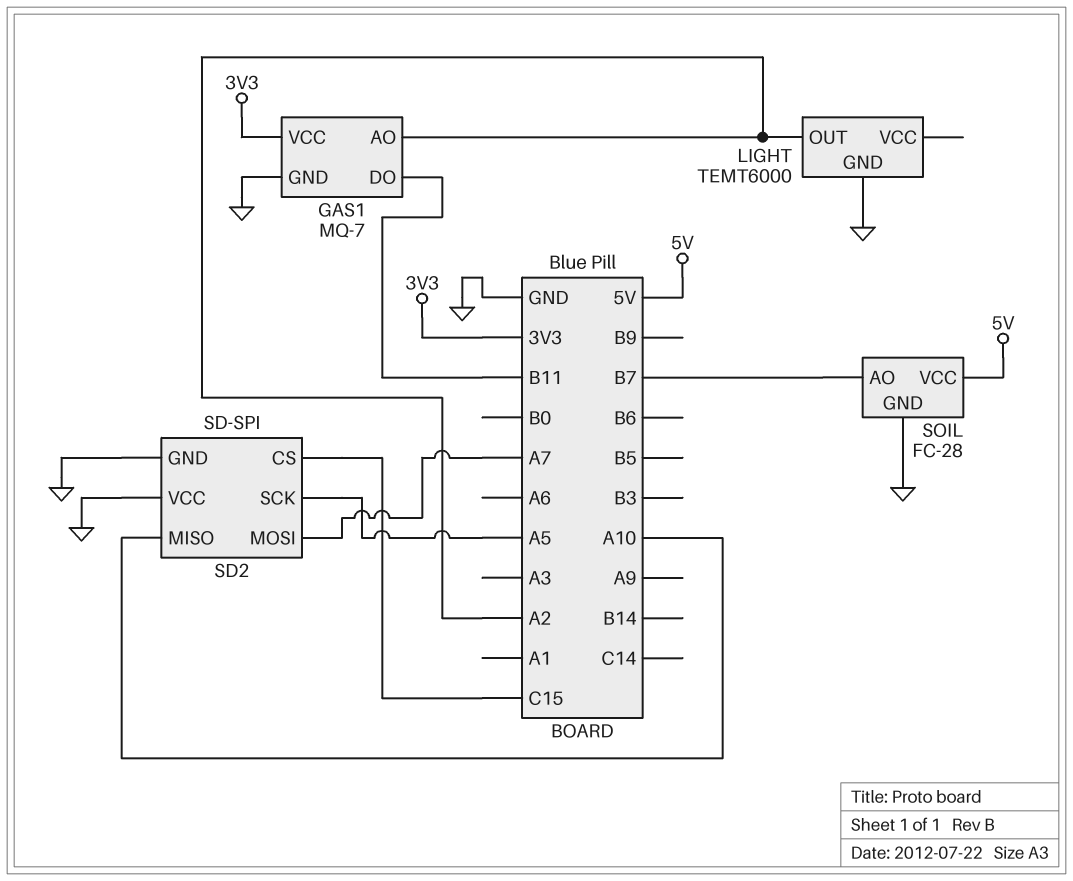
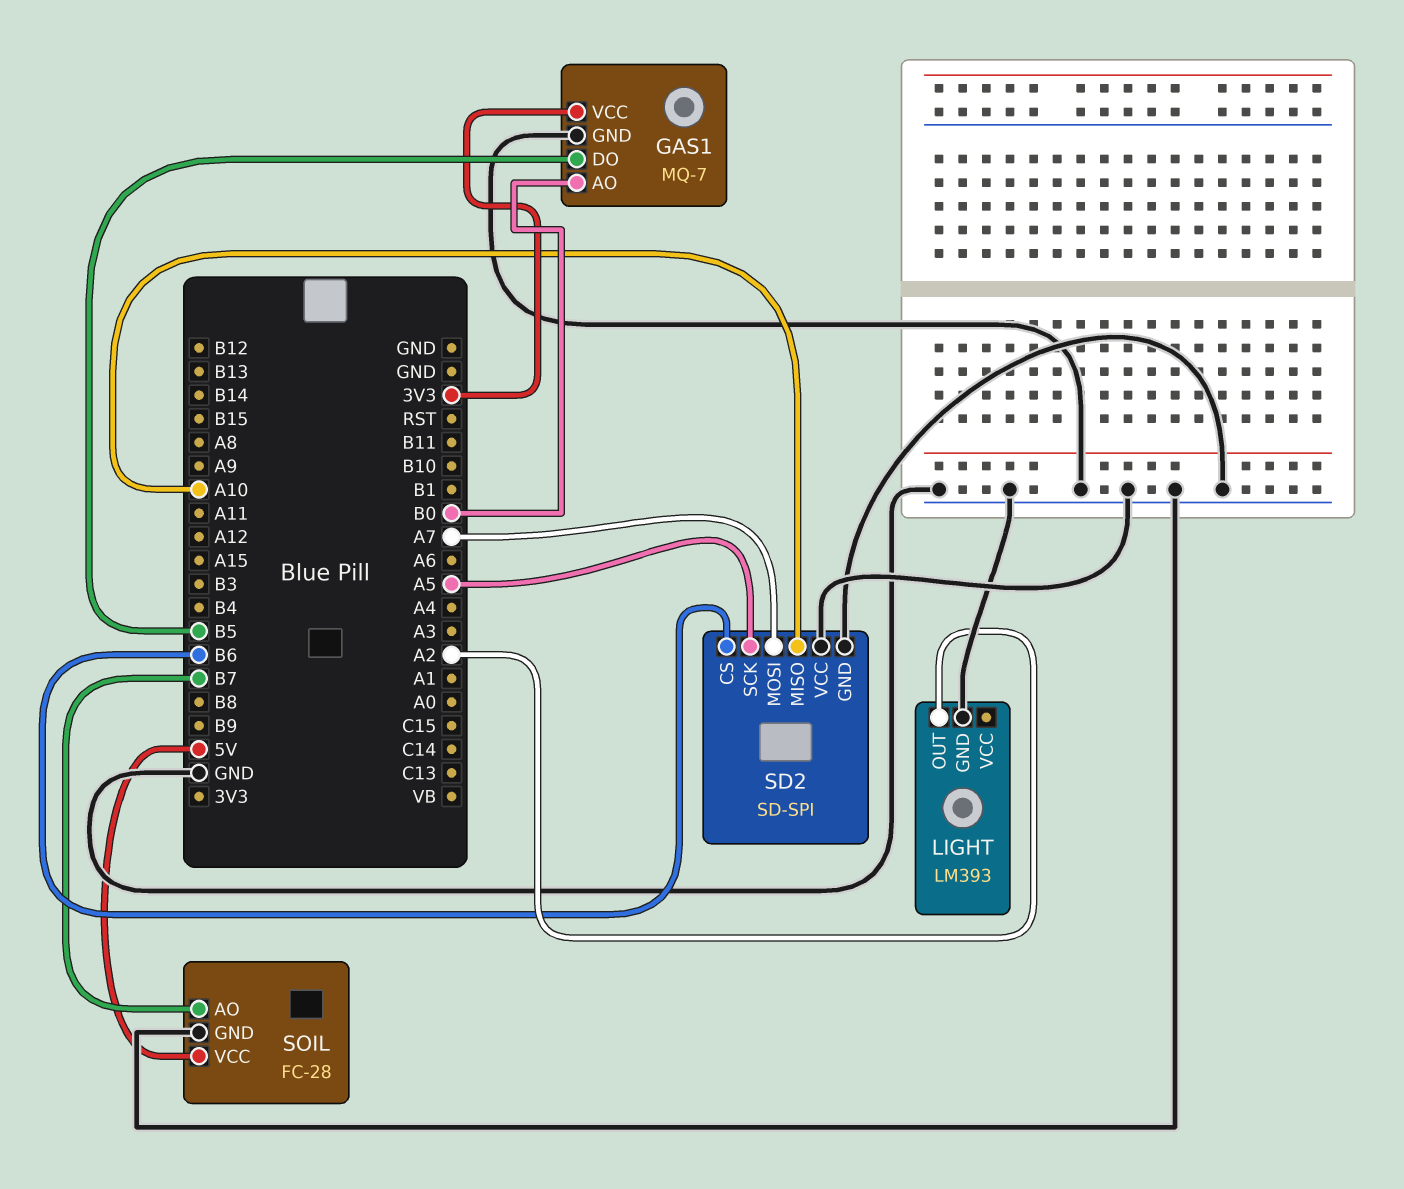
GAS1 pin AO: A2 -> B0
GAS1 pin DO: B11 -> B5
LIGHT: TEMT6000 -> LM393
SD2 pin CS: C15 -> B6

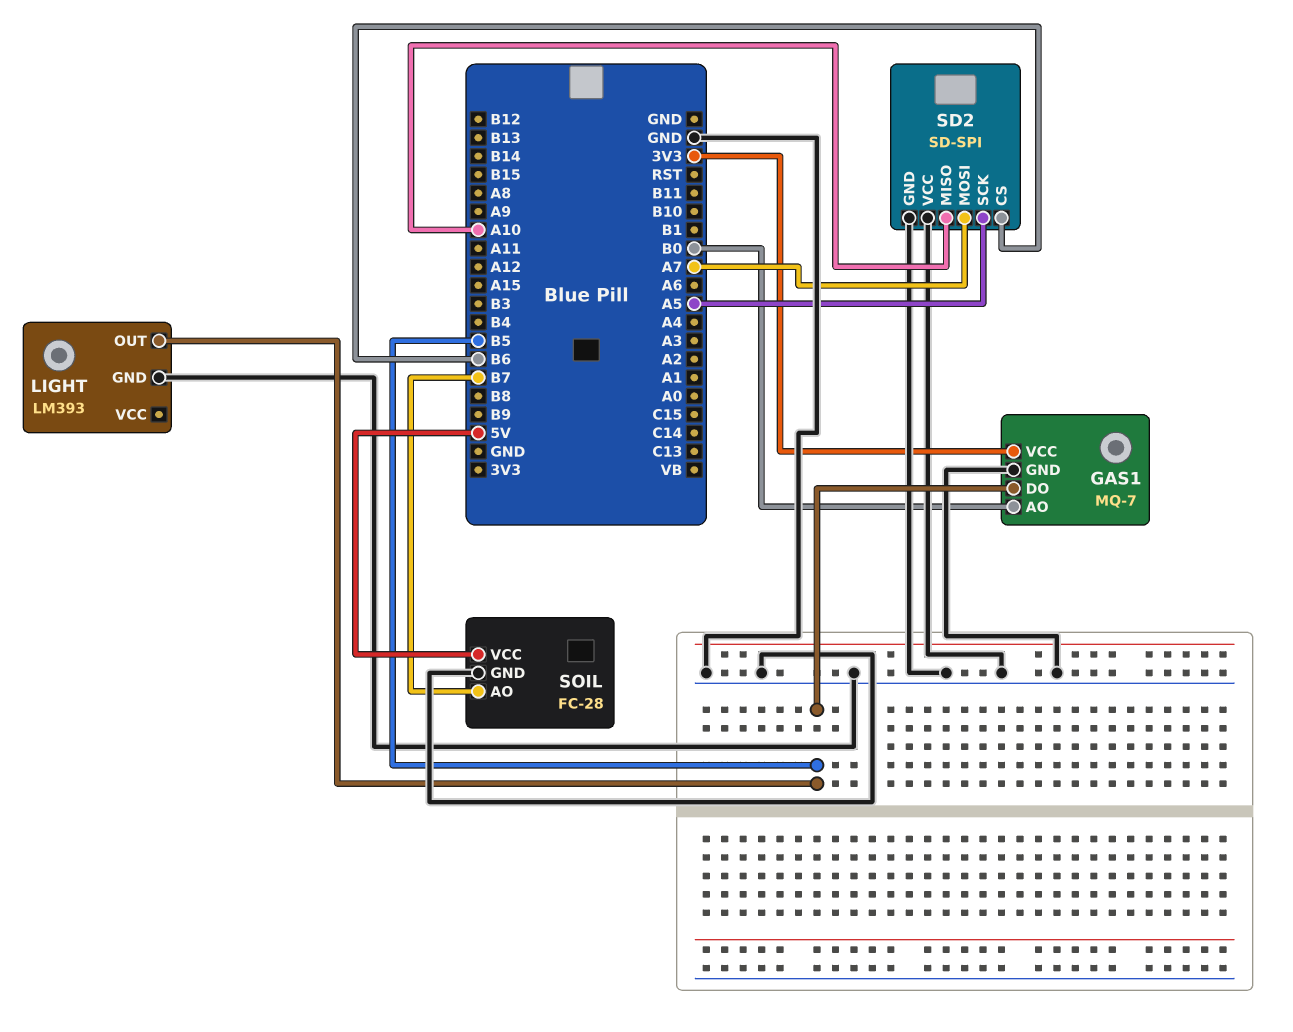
LIGHT pin OUT: A2 -> B5

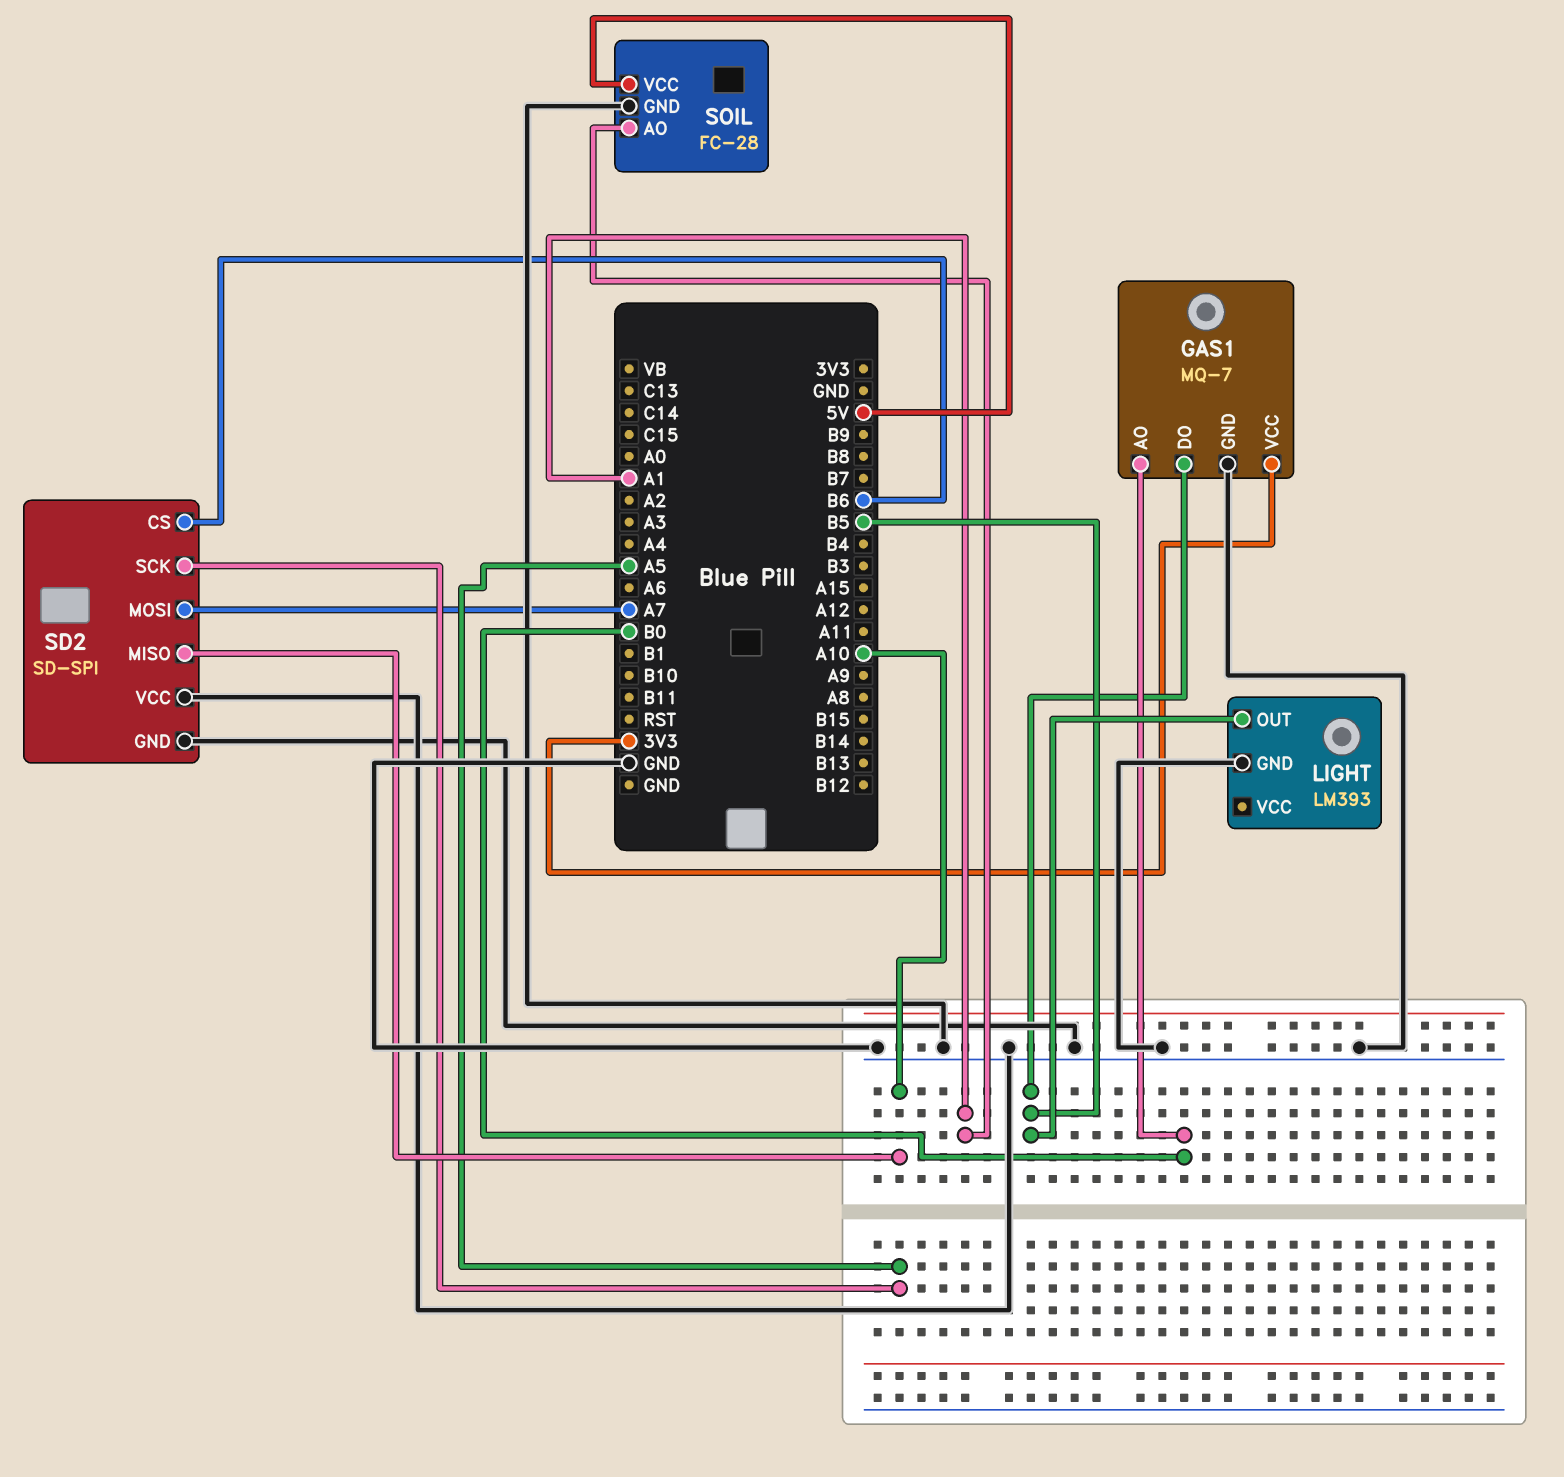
SOIL pin AO: B7 -> A1

